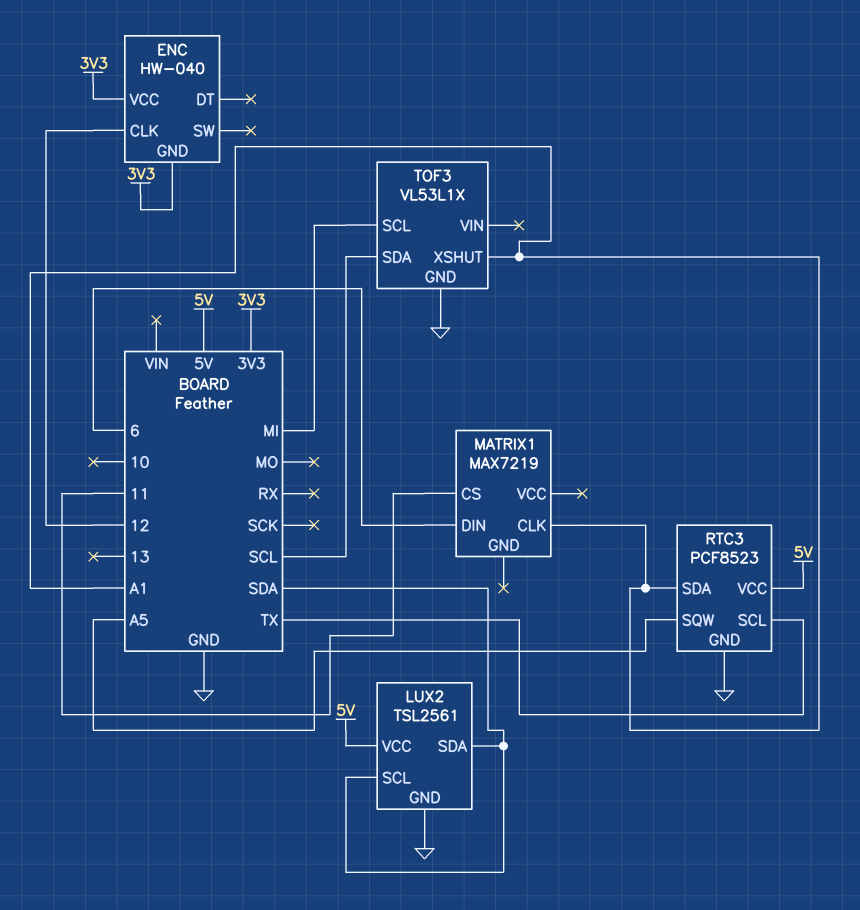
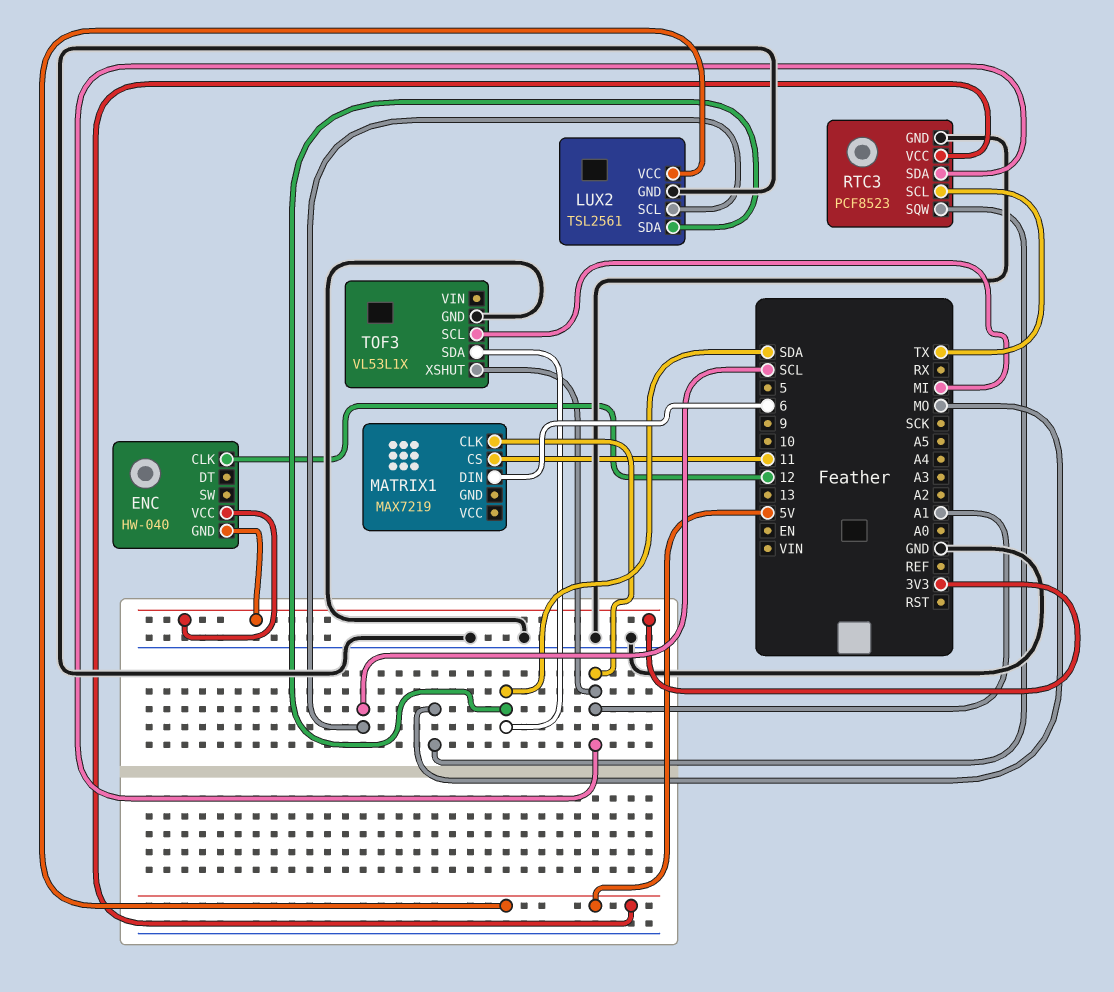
LUX2 pin SCL: SDA -> SCL
RTC3 pin SQW: A5 -> MO
TOF3 pin SDA: SCL -> SDA

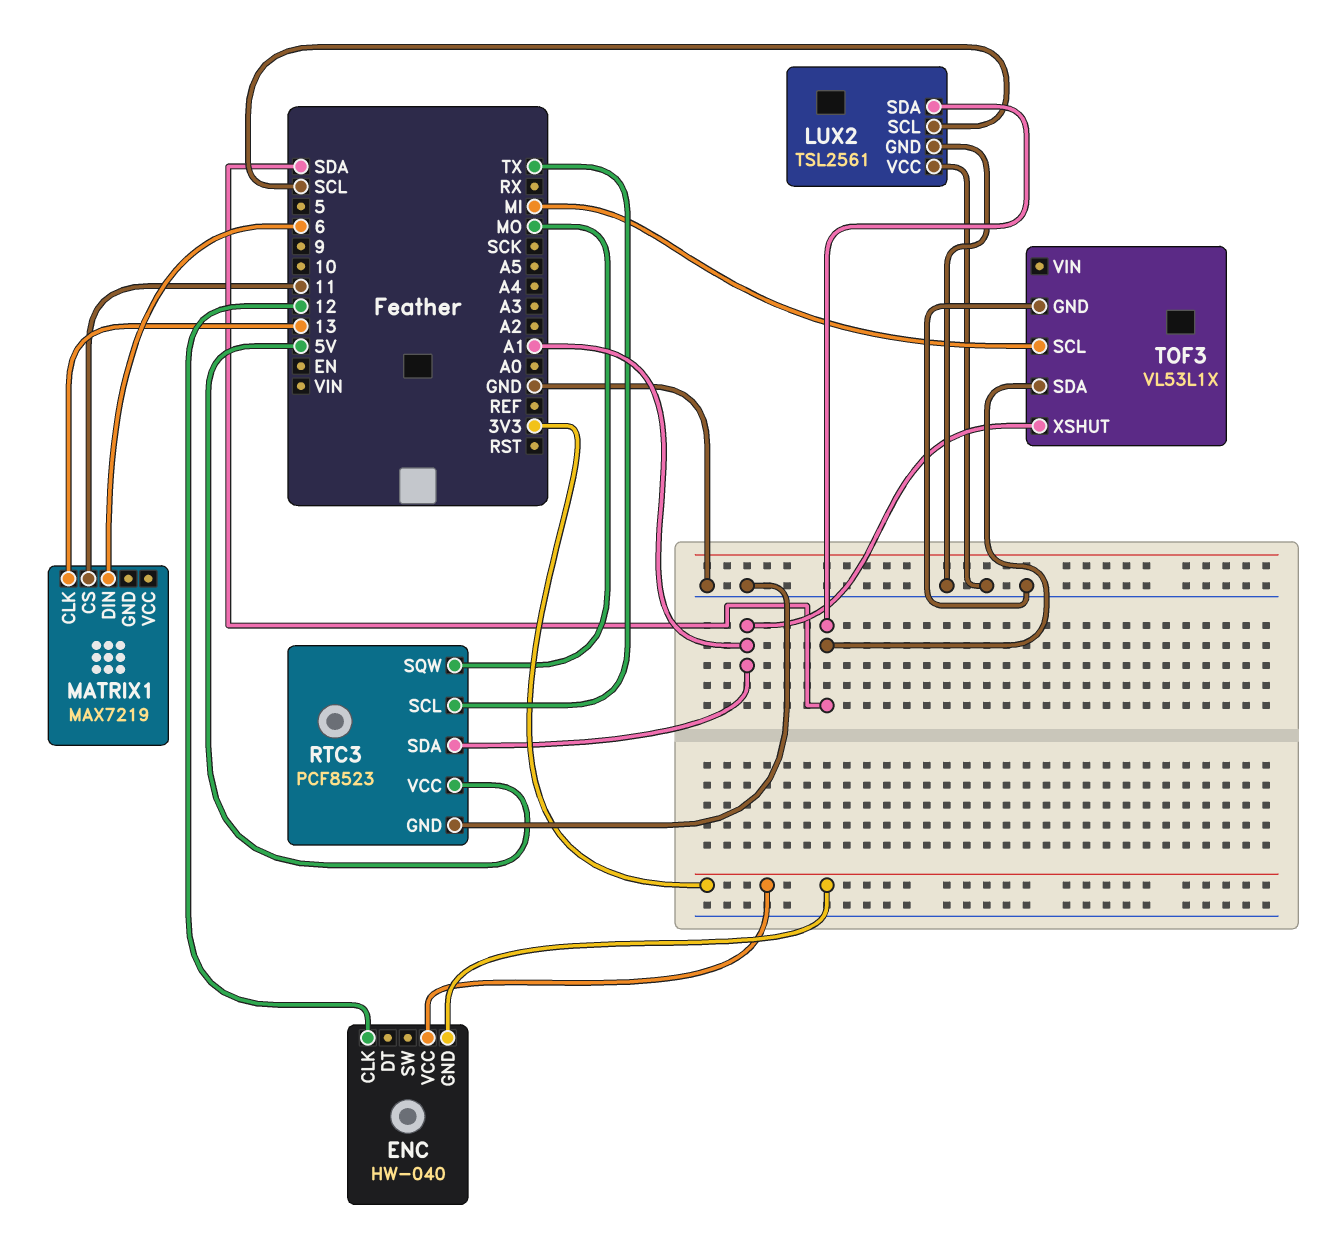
LUX2 pin VCC: 5V -> GND
MATRIX1 pin CLK: A1 -> 13

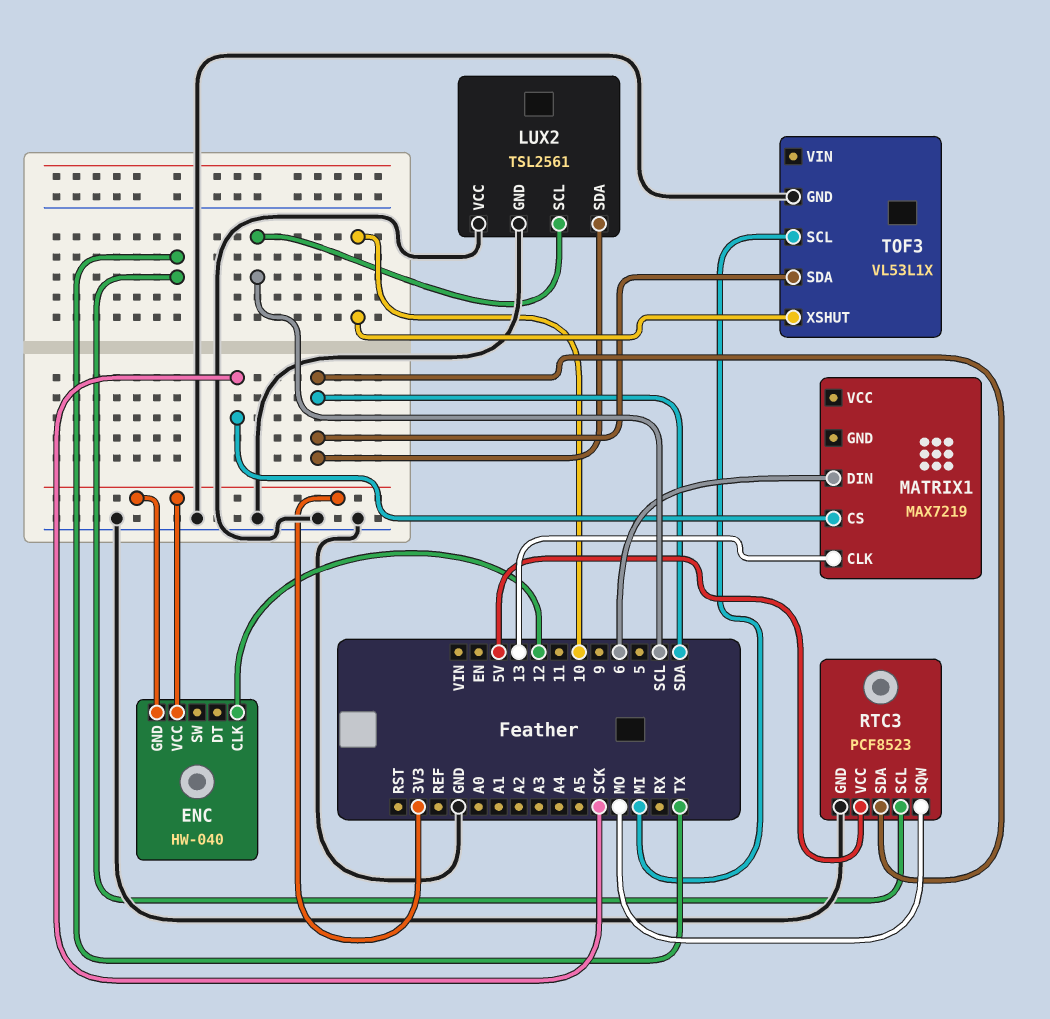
MATRIX1 pin CS: 11 -> SCK
RTC3 pin SDA: A1 -> SDA
TOF3 pin XSHUT: A1 -> 10

